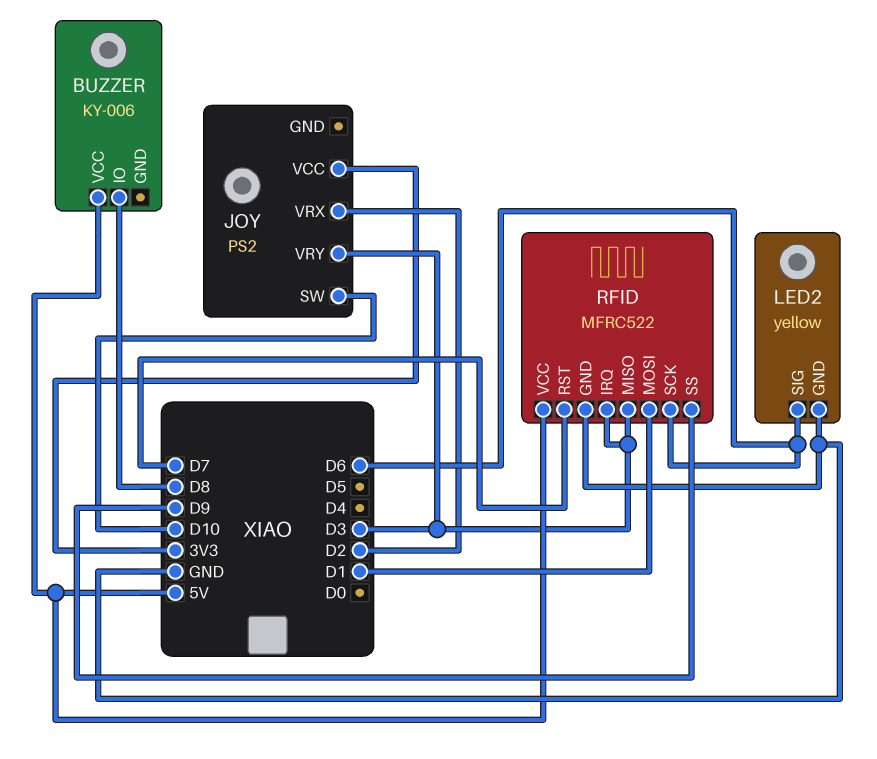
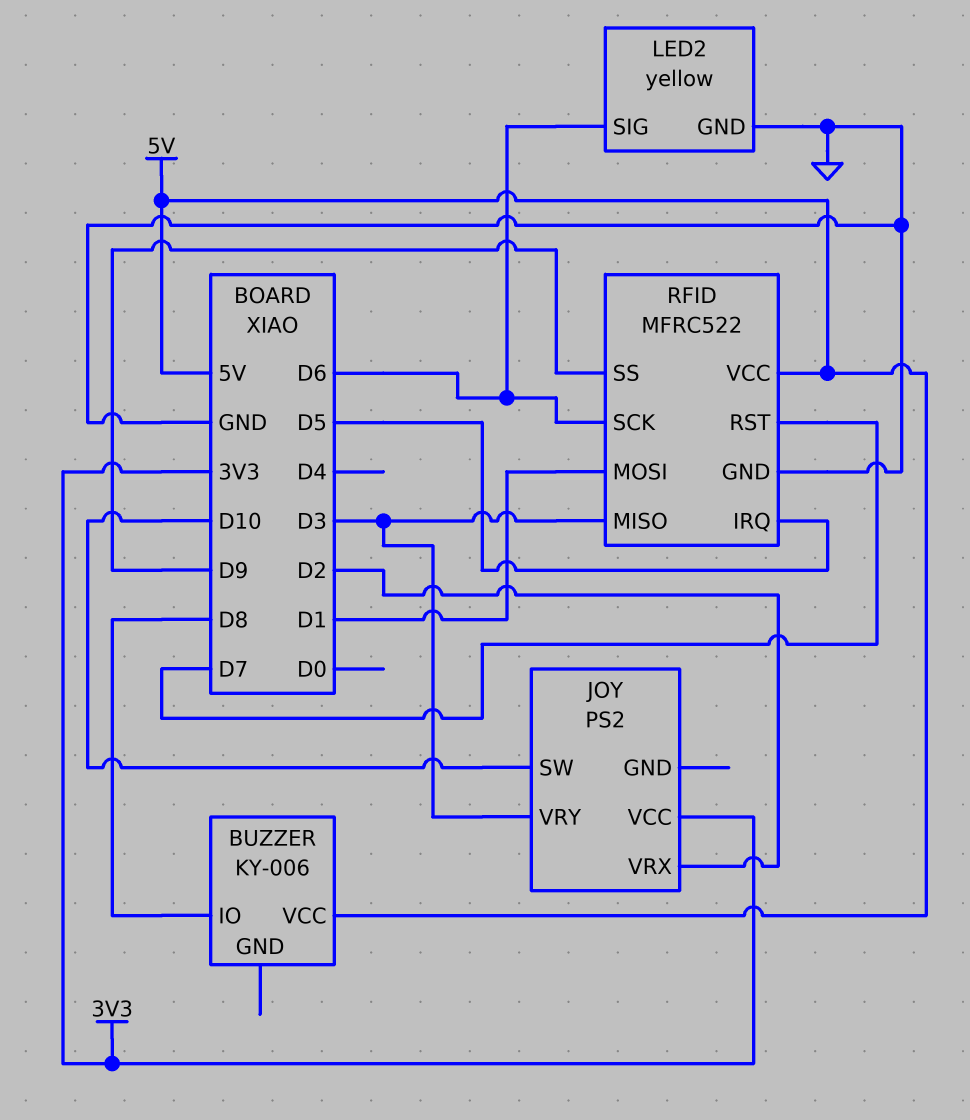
RFID pin IRQ: D3 -> D5

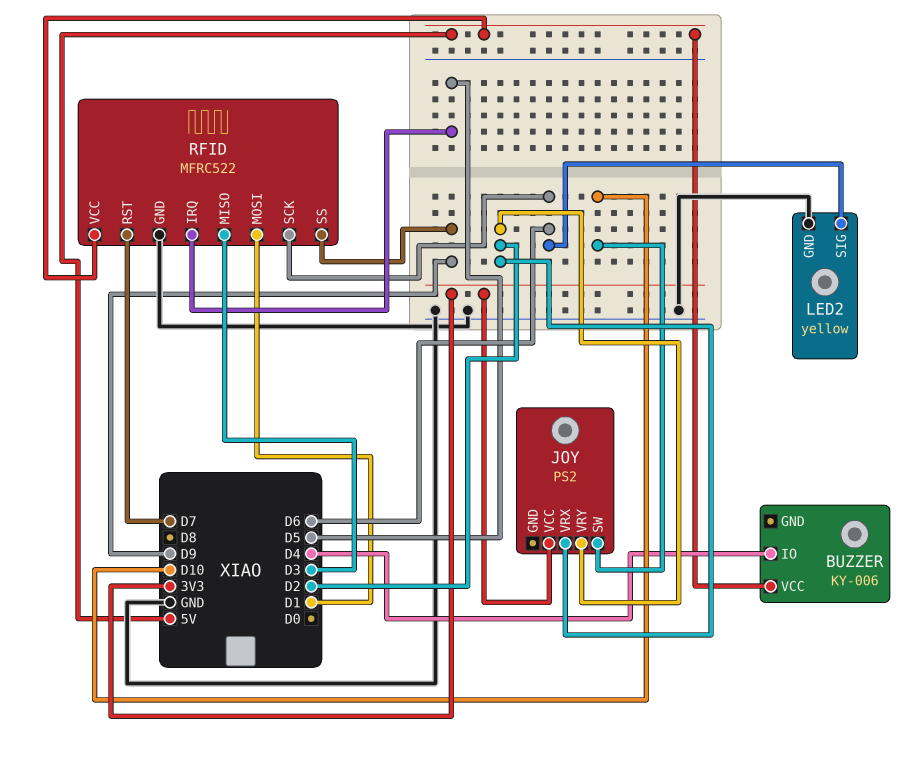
BUZZER pin IO: D8 -> D4
JOY pin VRY: D3 -> D2

